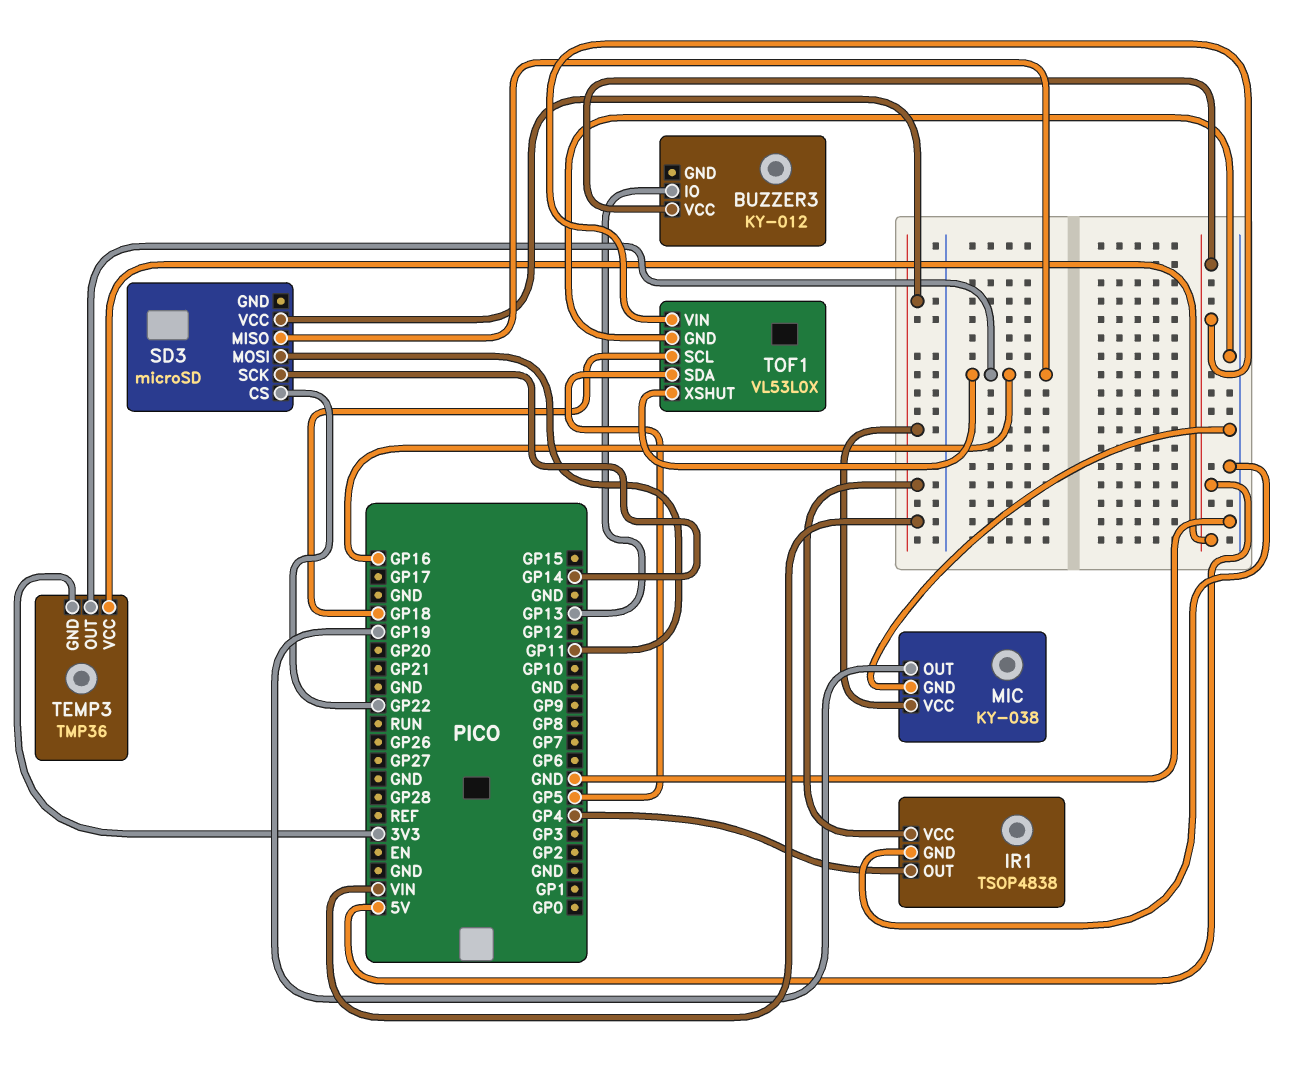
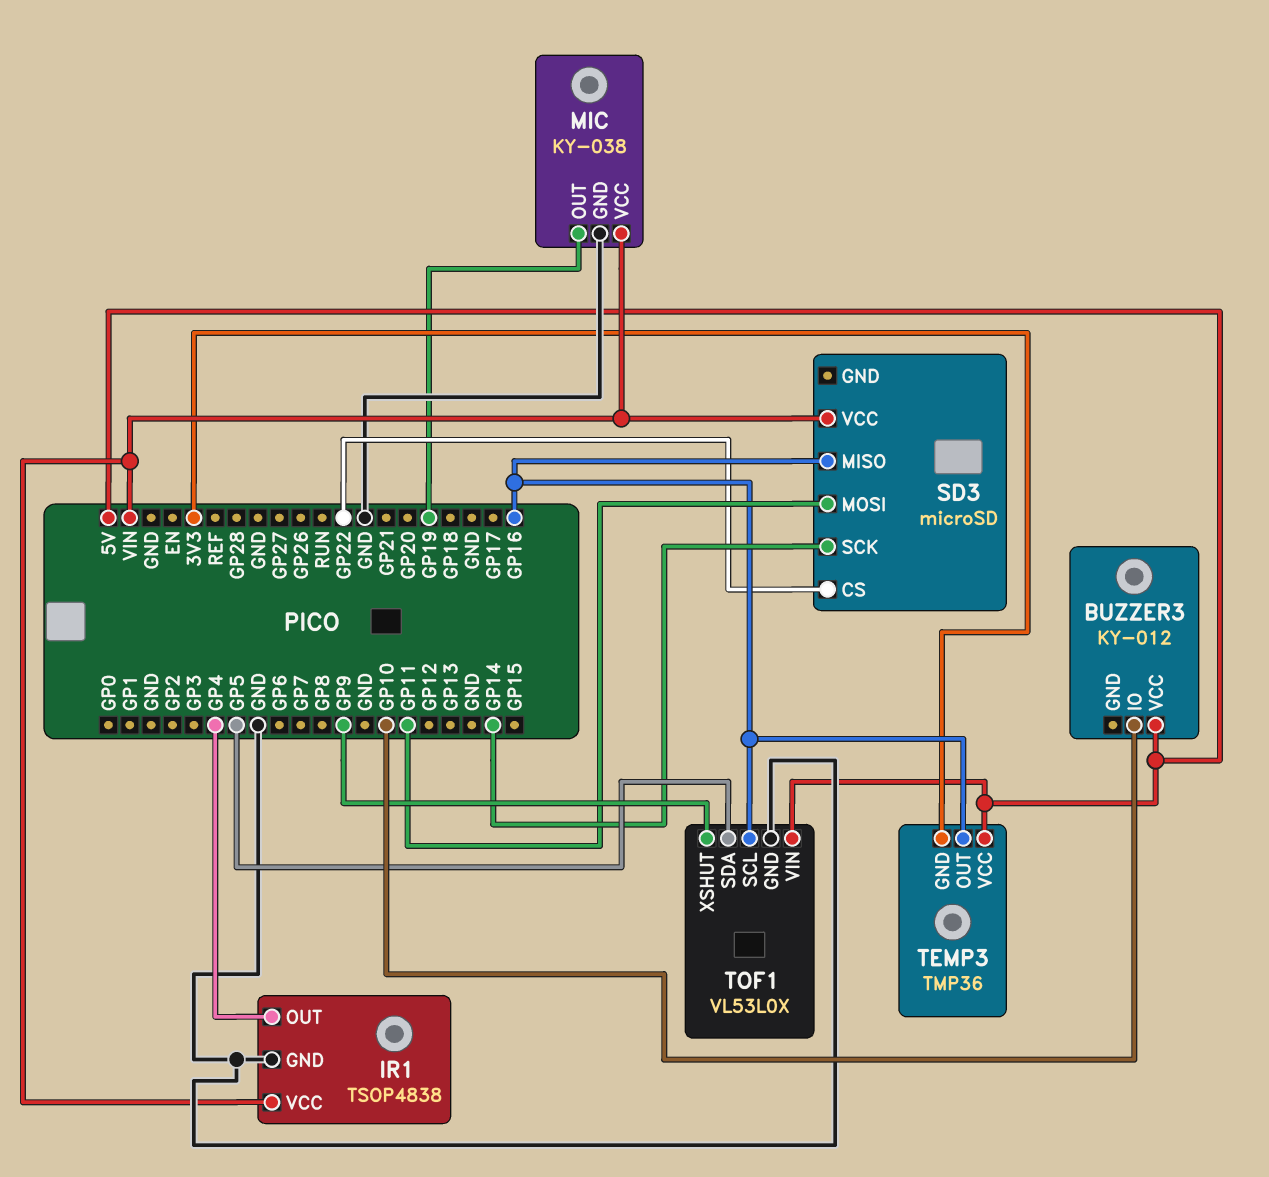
BUZZER3 pin IO: GP13 -> GP10
TOF1 pin SCL: GP18 -> GP16
TOF1 pin XSHUT: GP16 -> GP9

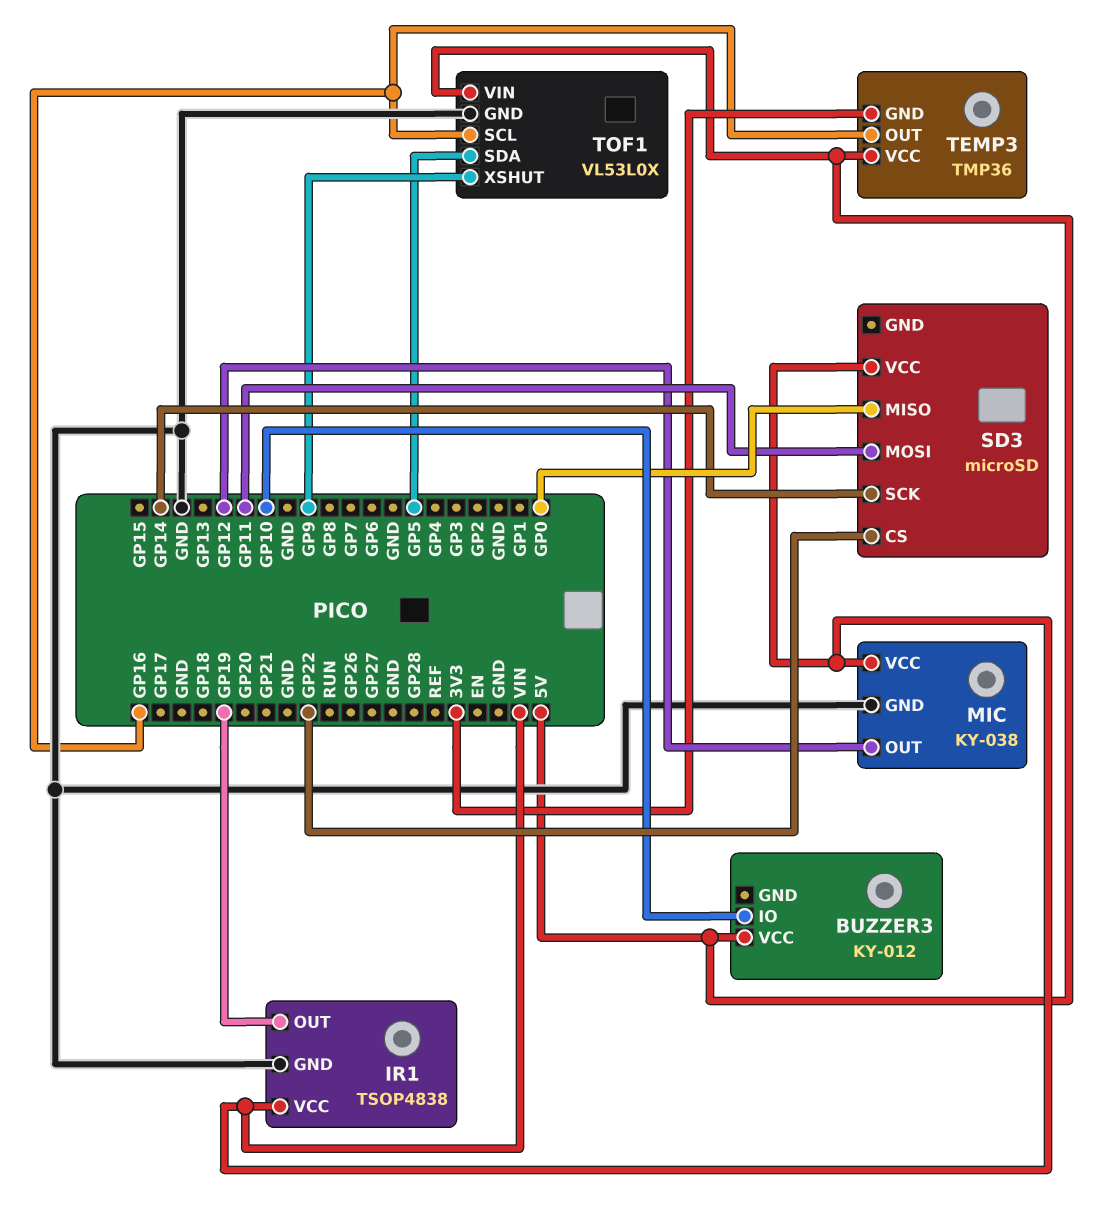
IR1 pin OUT: GP4 -> GP19
MIC pin OUT: GP19 -> GP12
SD3 pin MISO: GP16 -> GP0

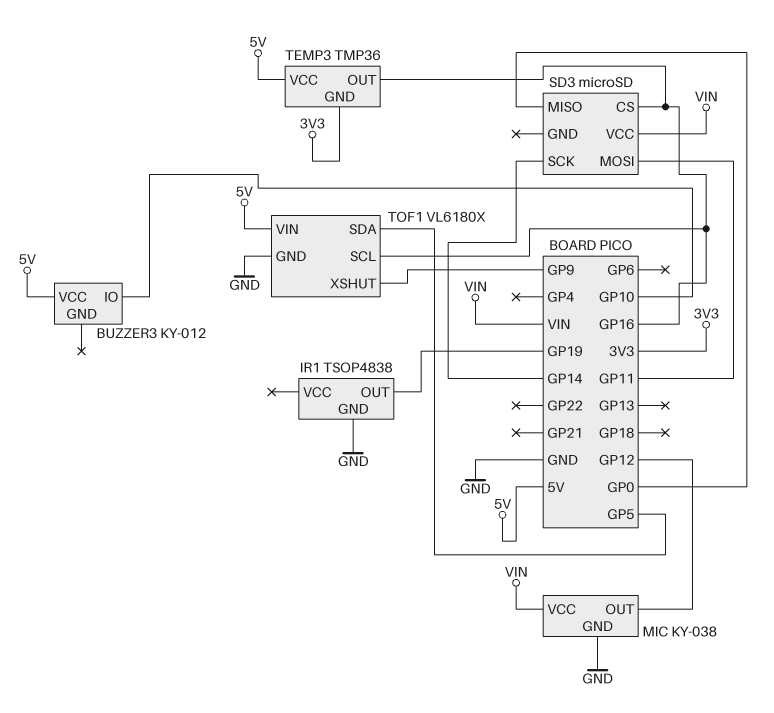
IR1 pin VCC: VIN -> none
SD3 pin CS: GP22 -> GP16
TOF1: VL53L0X -> VL6180X

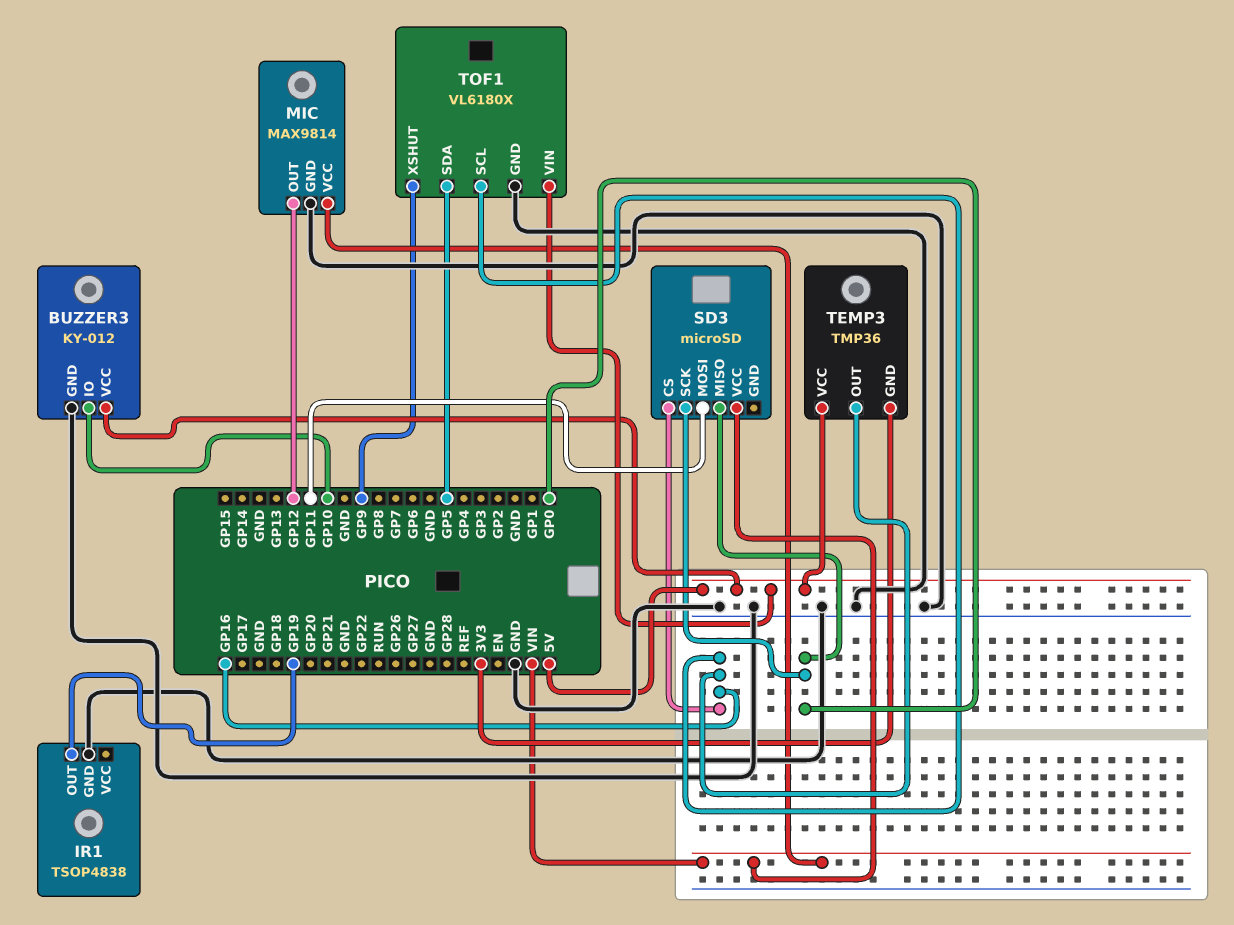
BUZZER3 pin GND: none -> GND
MIC: KY-038 -> MAX9814
SD3 pin SCK: GP14 -> GP0

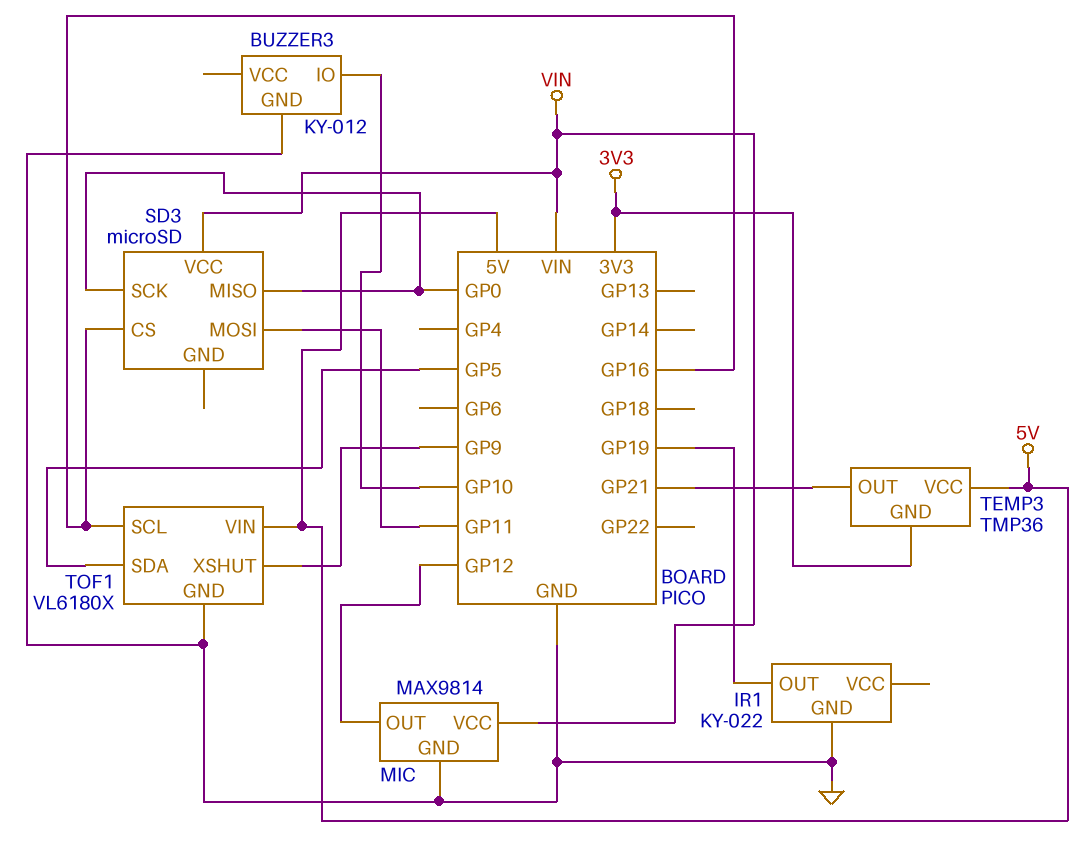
BUZZER3 pin VCC: 5V -> none
IR1: TSOP4838 -> KY-022
TEMP3 pin OUT: GP16 -> GP21

